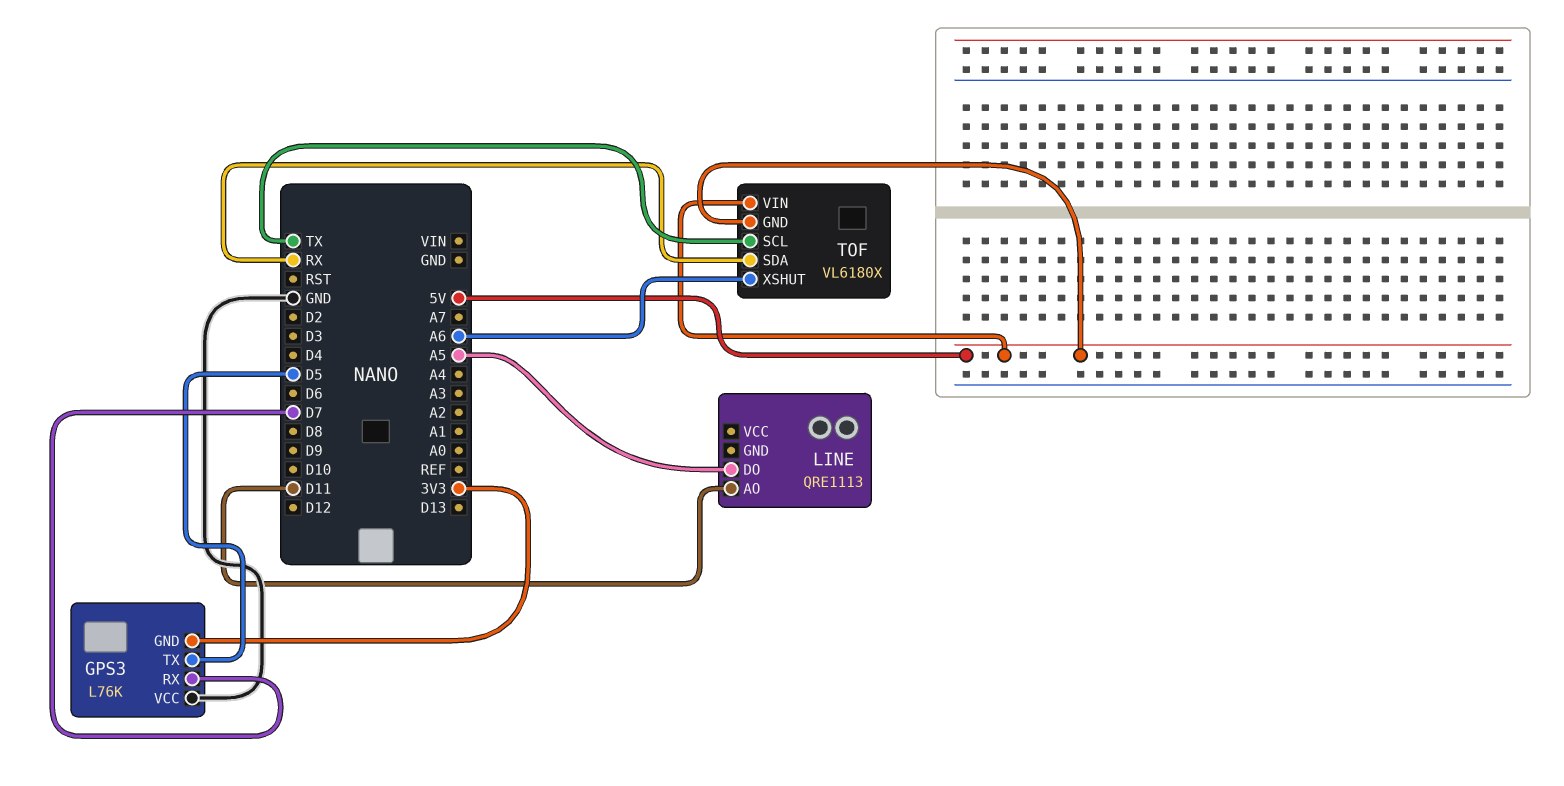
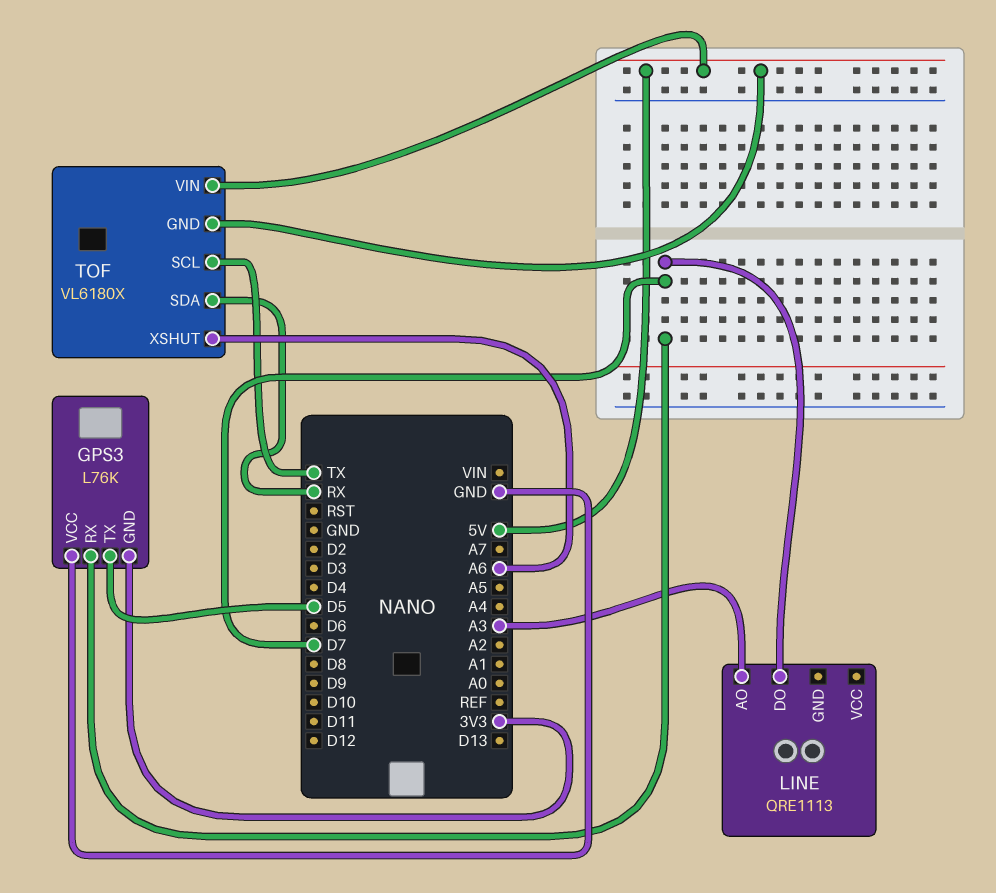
LINE pin AO: D11 -> A3
LINE pin DO: A5 -> D7

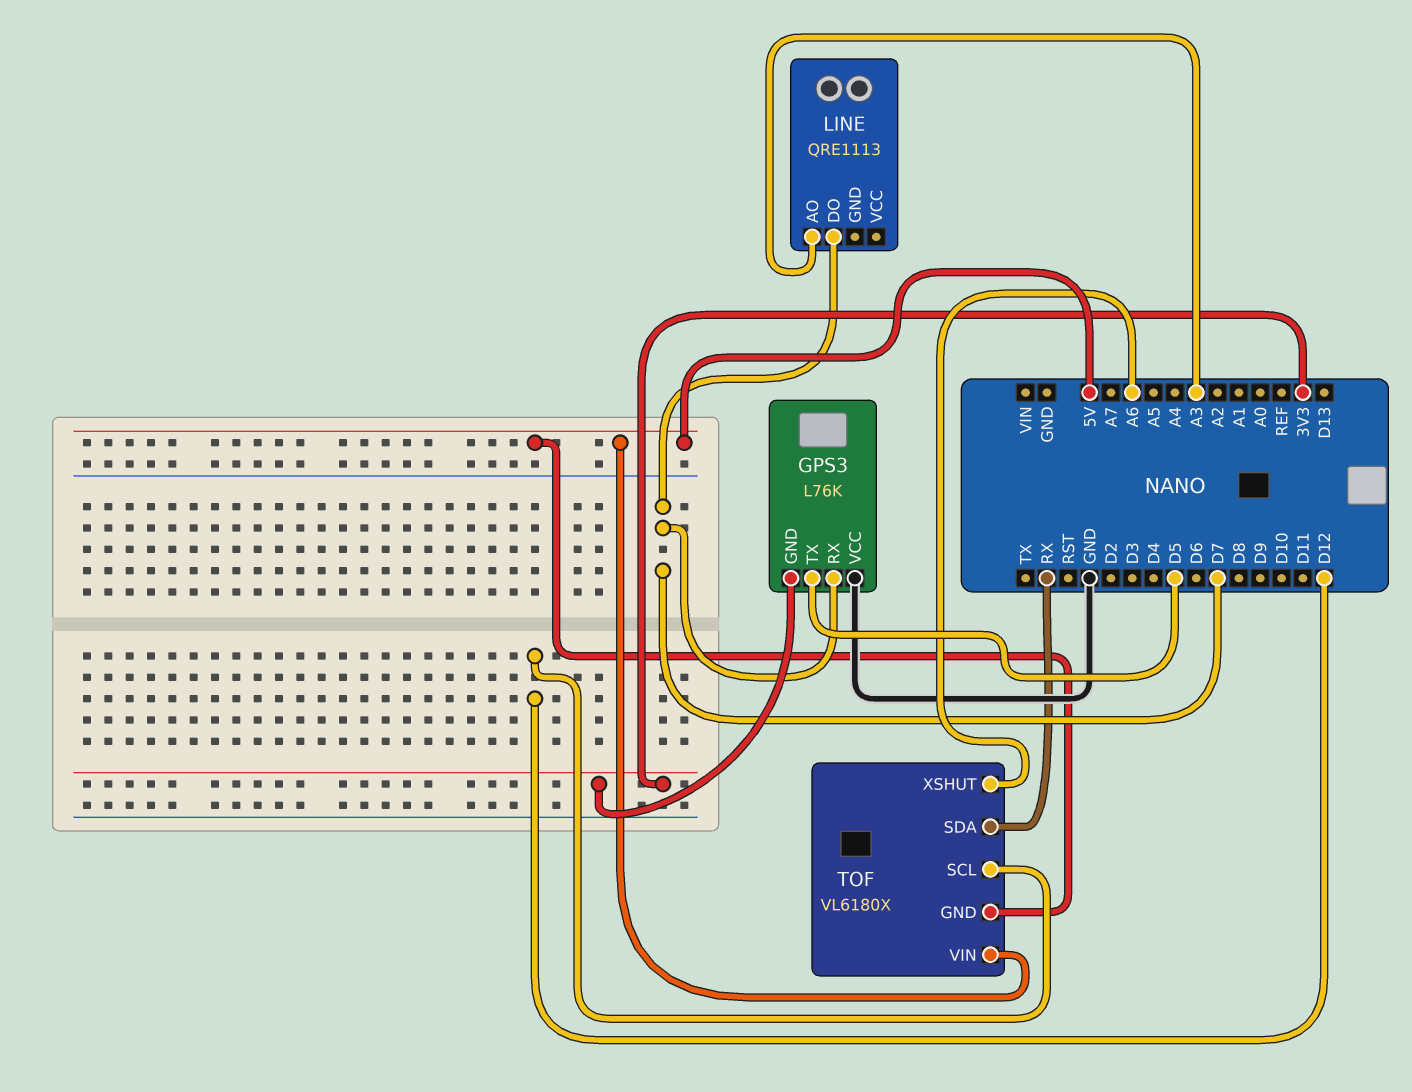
TOF pin SCL: TX -> D12

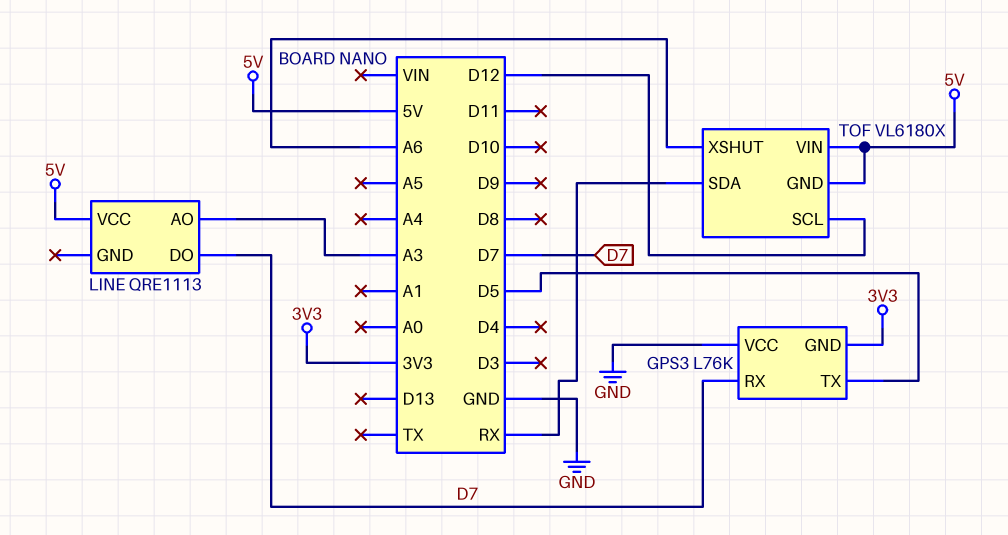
LINE pin VCC: none -> 5V

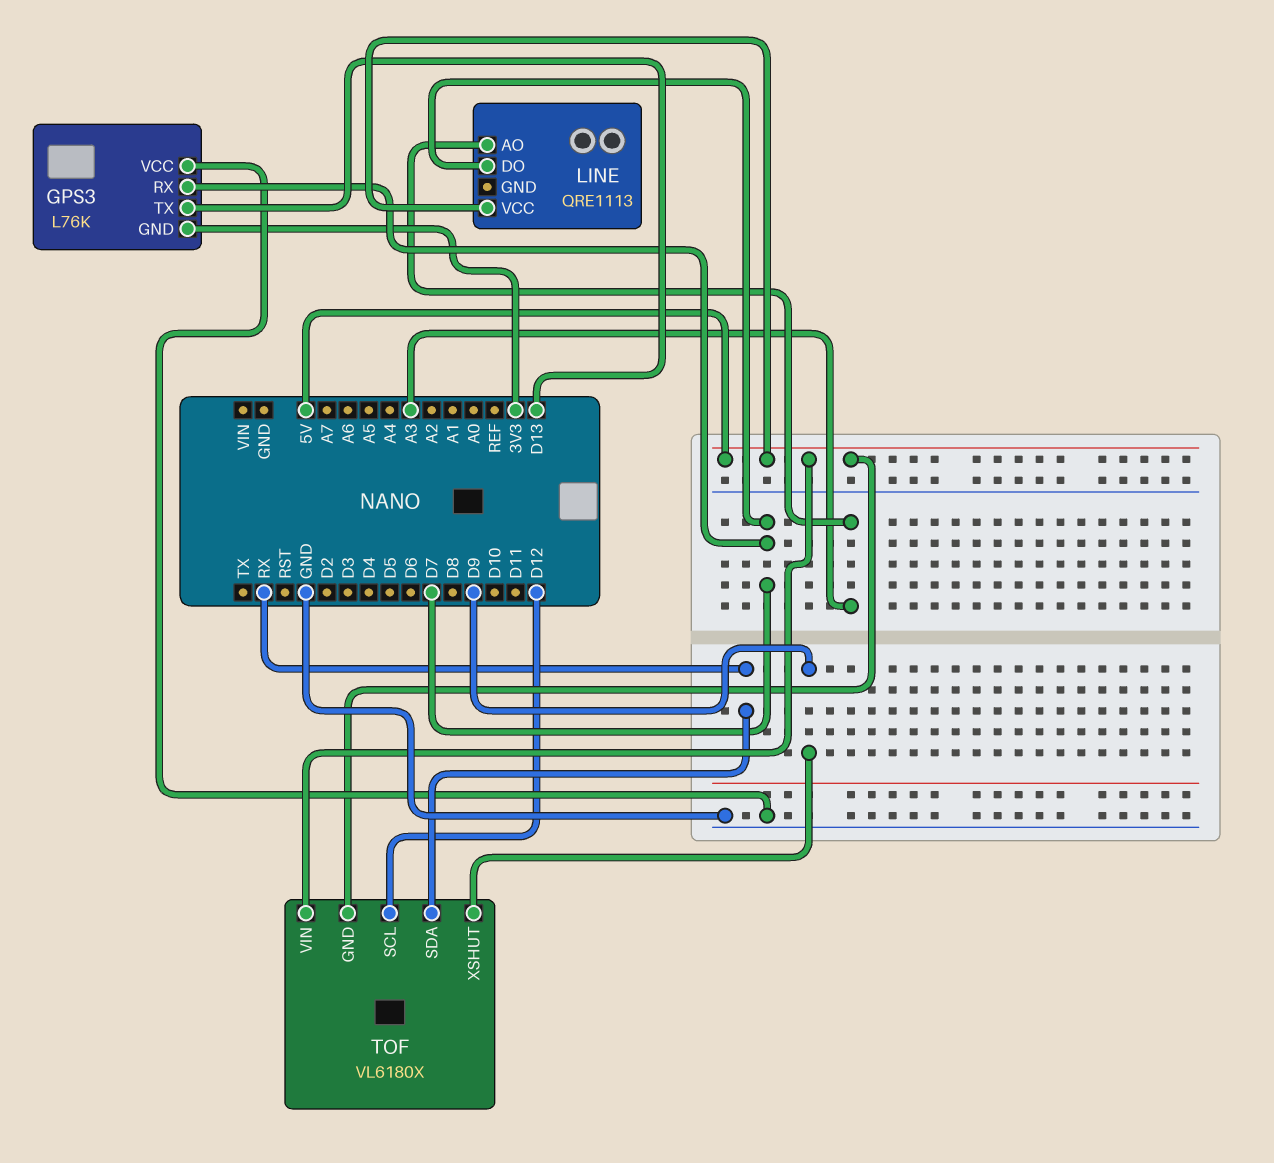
GPS3 pin TX: D5 -> D13
TOF pin XSHUT: A6 -> D9

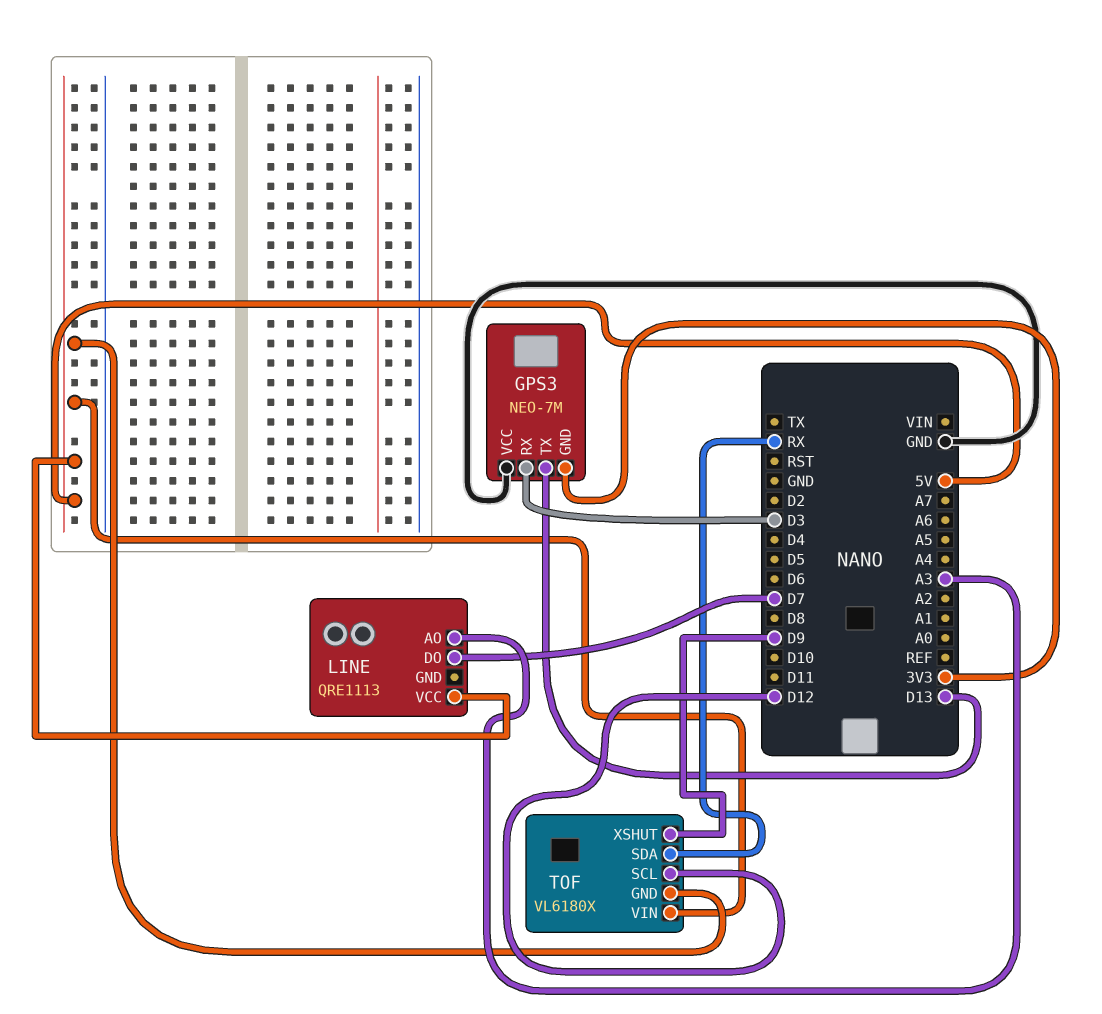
GPS3: L76K -> NEO-7M
GPS3 pin RX: D7 -> D3

